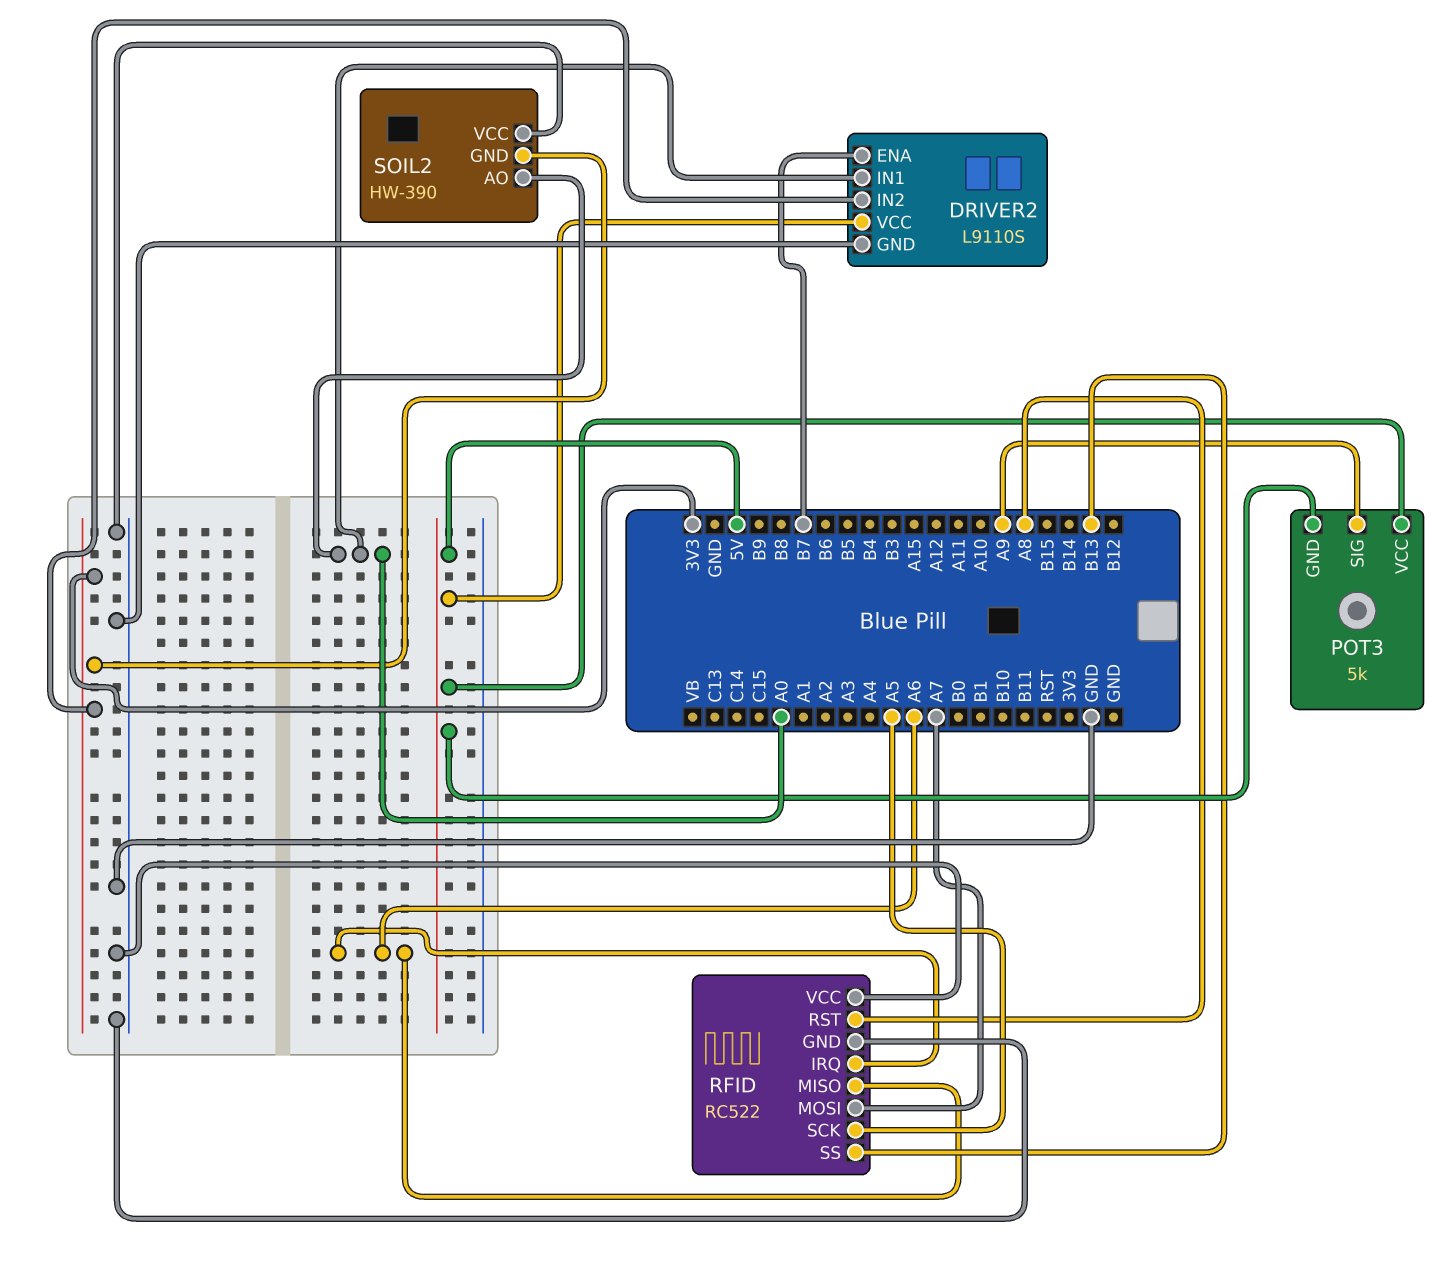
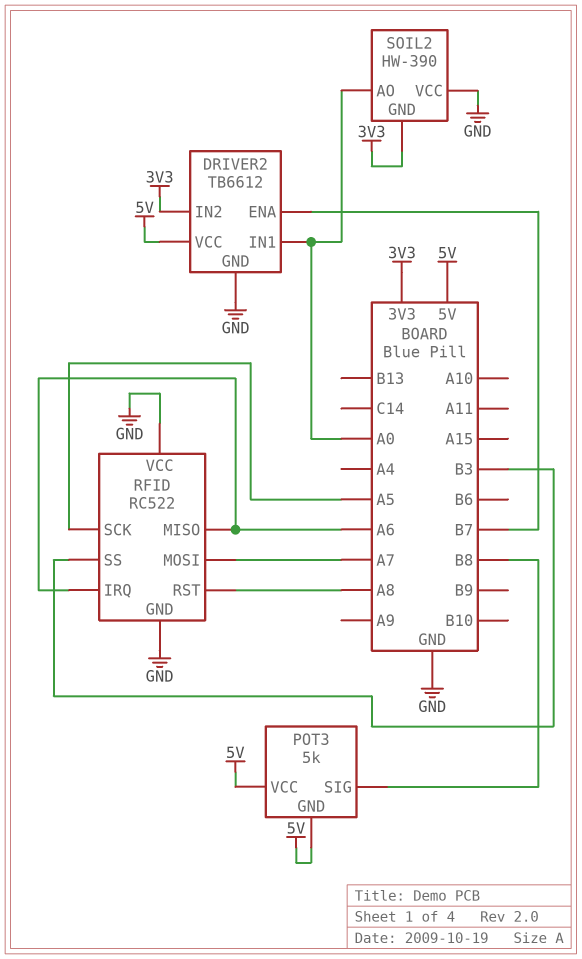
DRIVER2: L9110S -> TB6612
POT3 pin SIG: A9 -> B8
RFID pin SS: B13 -> B3

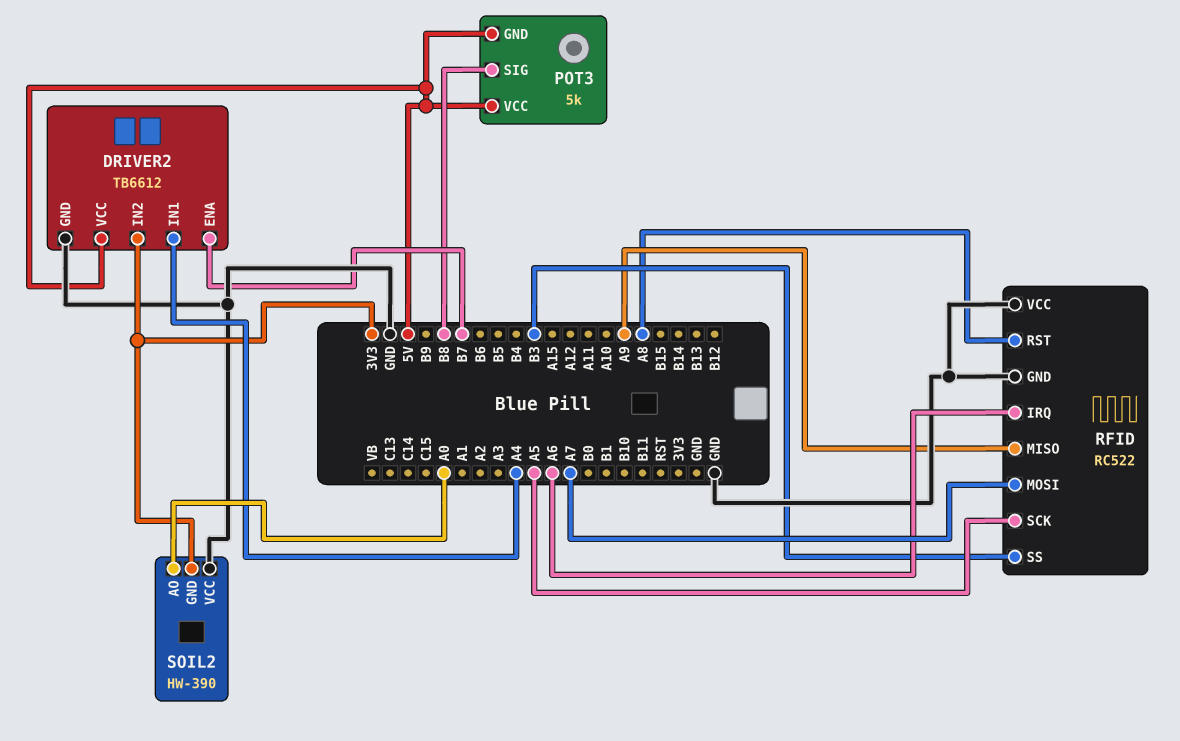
DRIVER2 pin IN1: A0 -> A4
RFID pin MISO: A6 -> A9

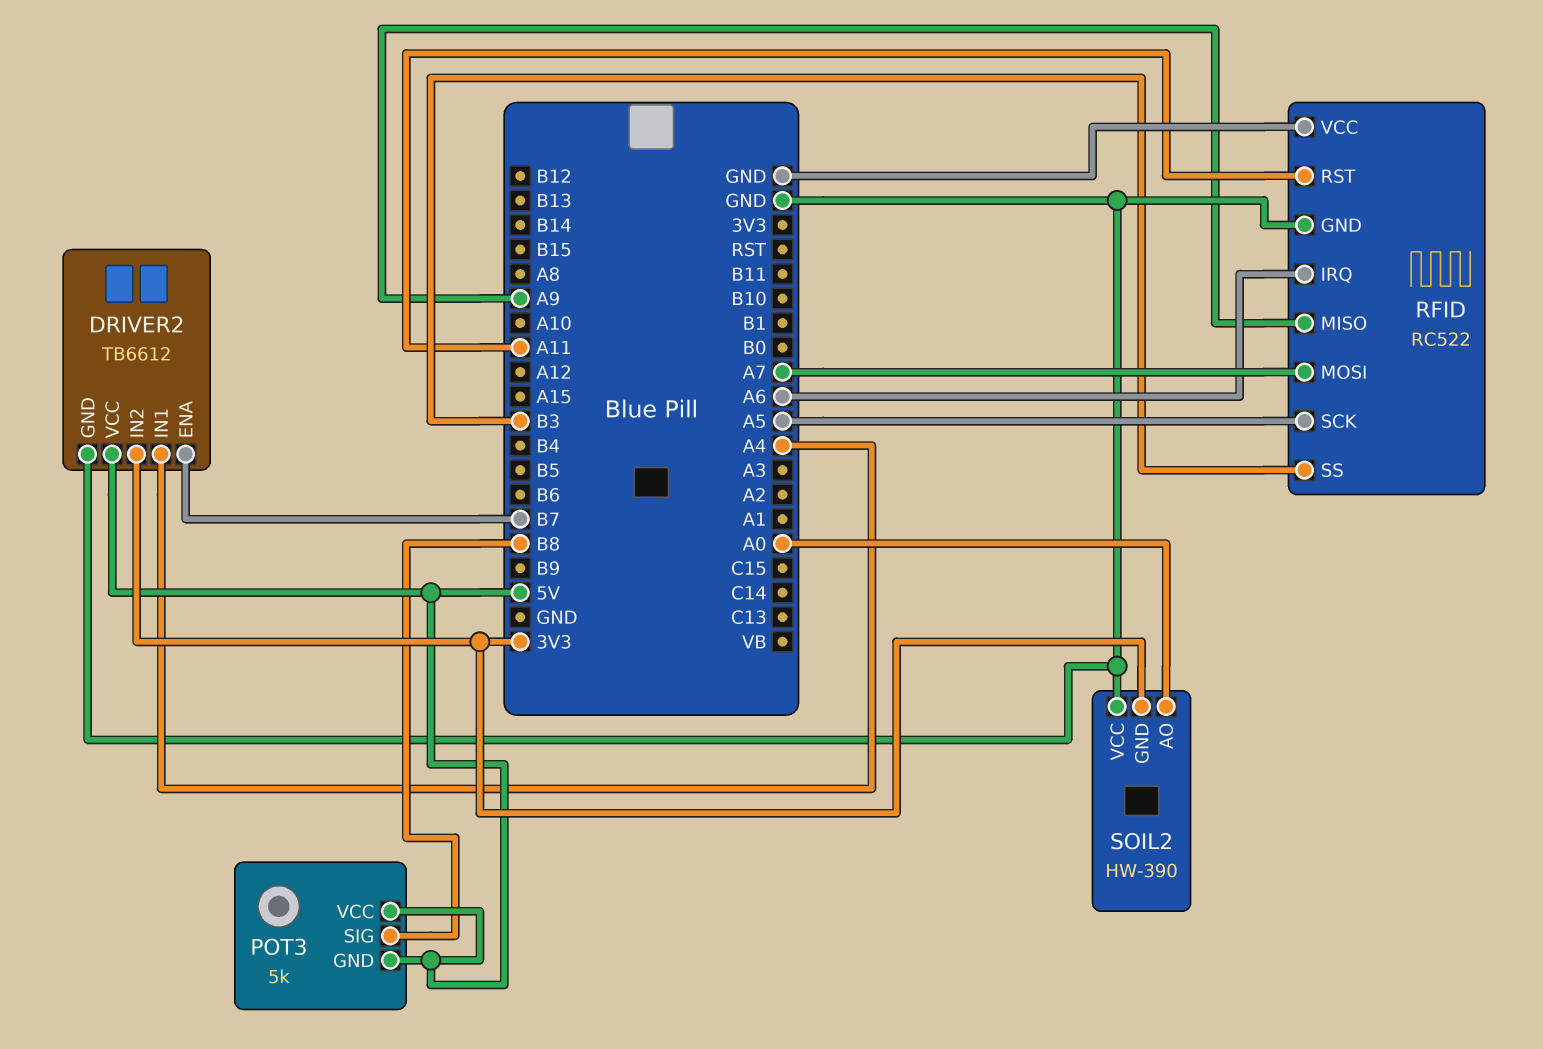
RFID pin RST: A8 -> A11

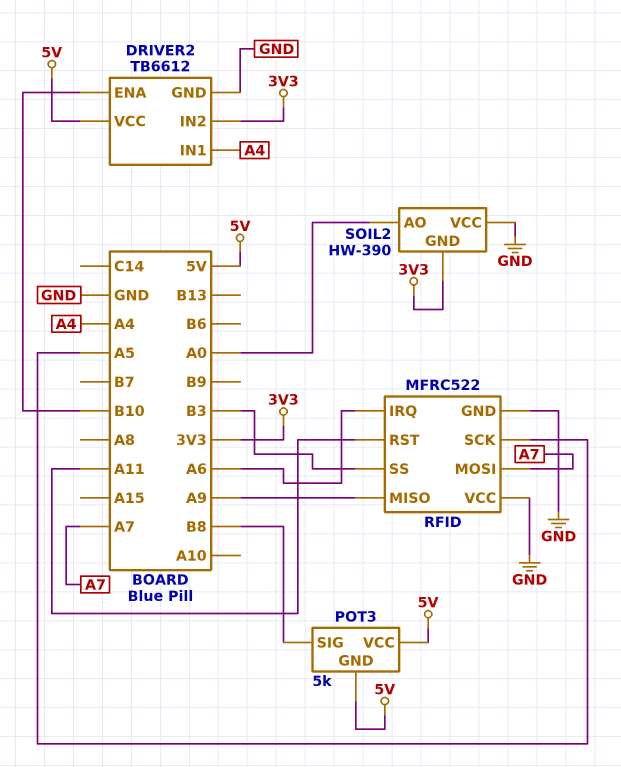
DRIVER2 pin ENA: B7 -> B10
RFID: RC522 -> MFRC522

